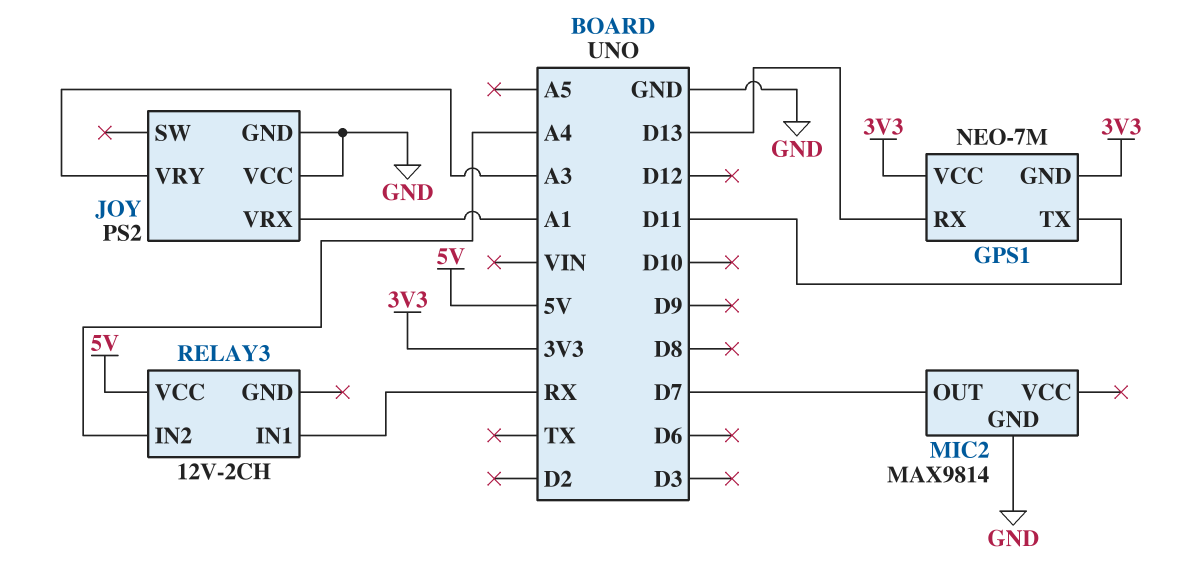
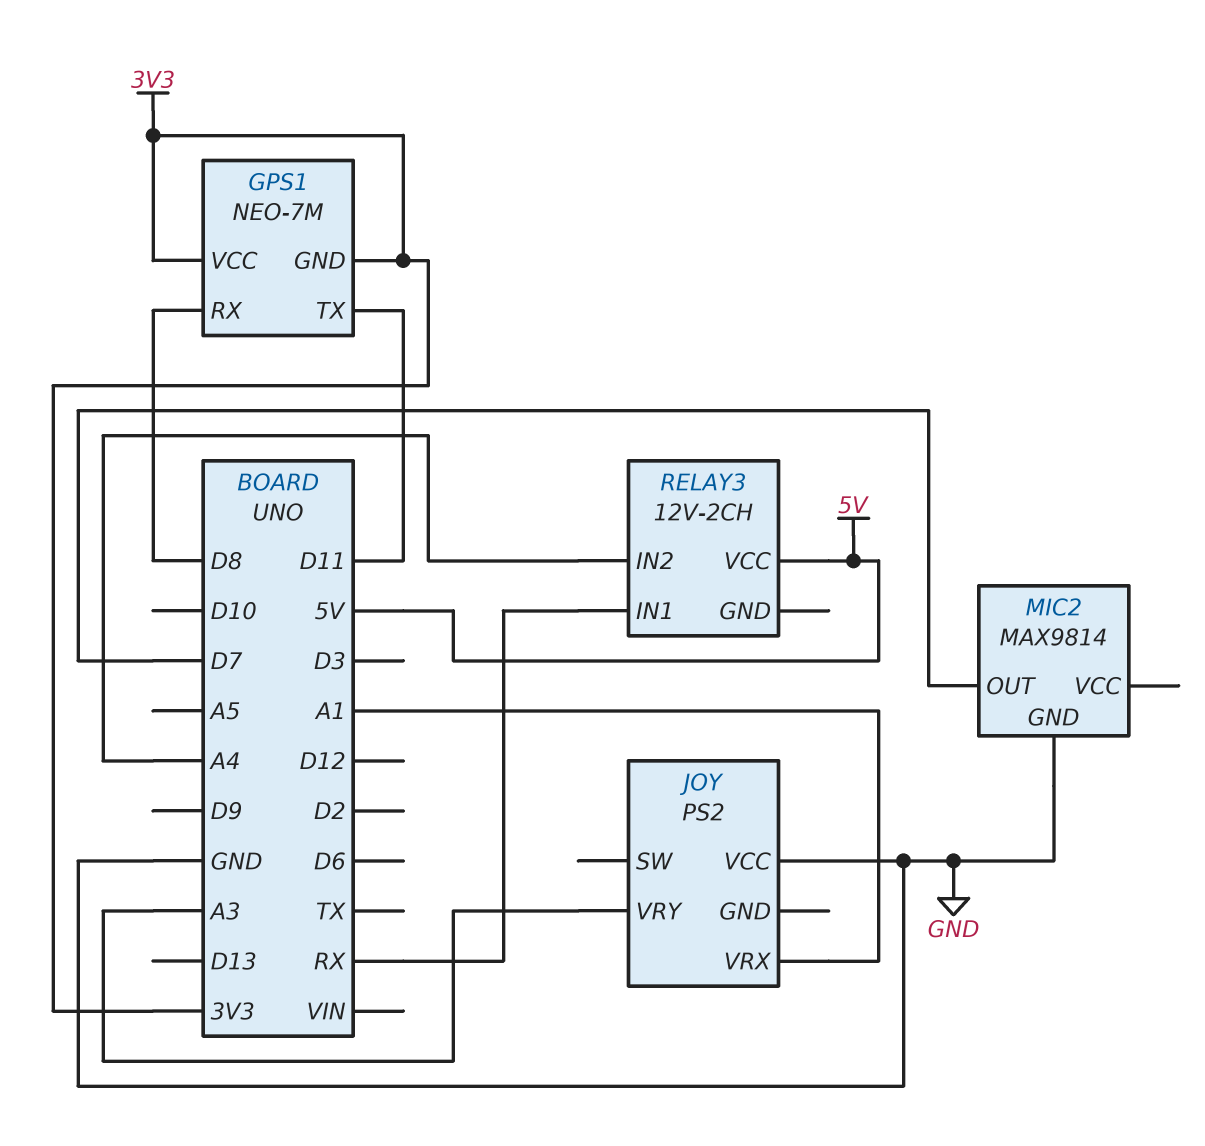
GPS1 pin RX: D13 -> D8
JOY pin GND: GND -> none

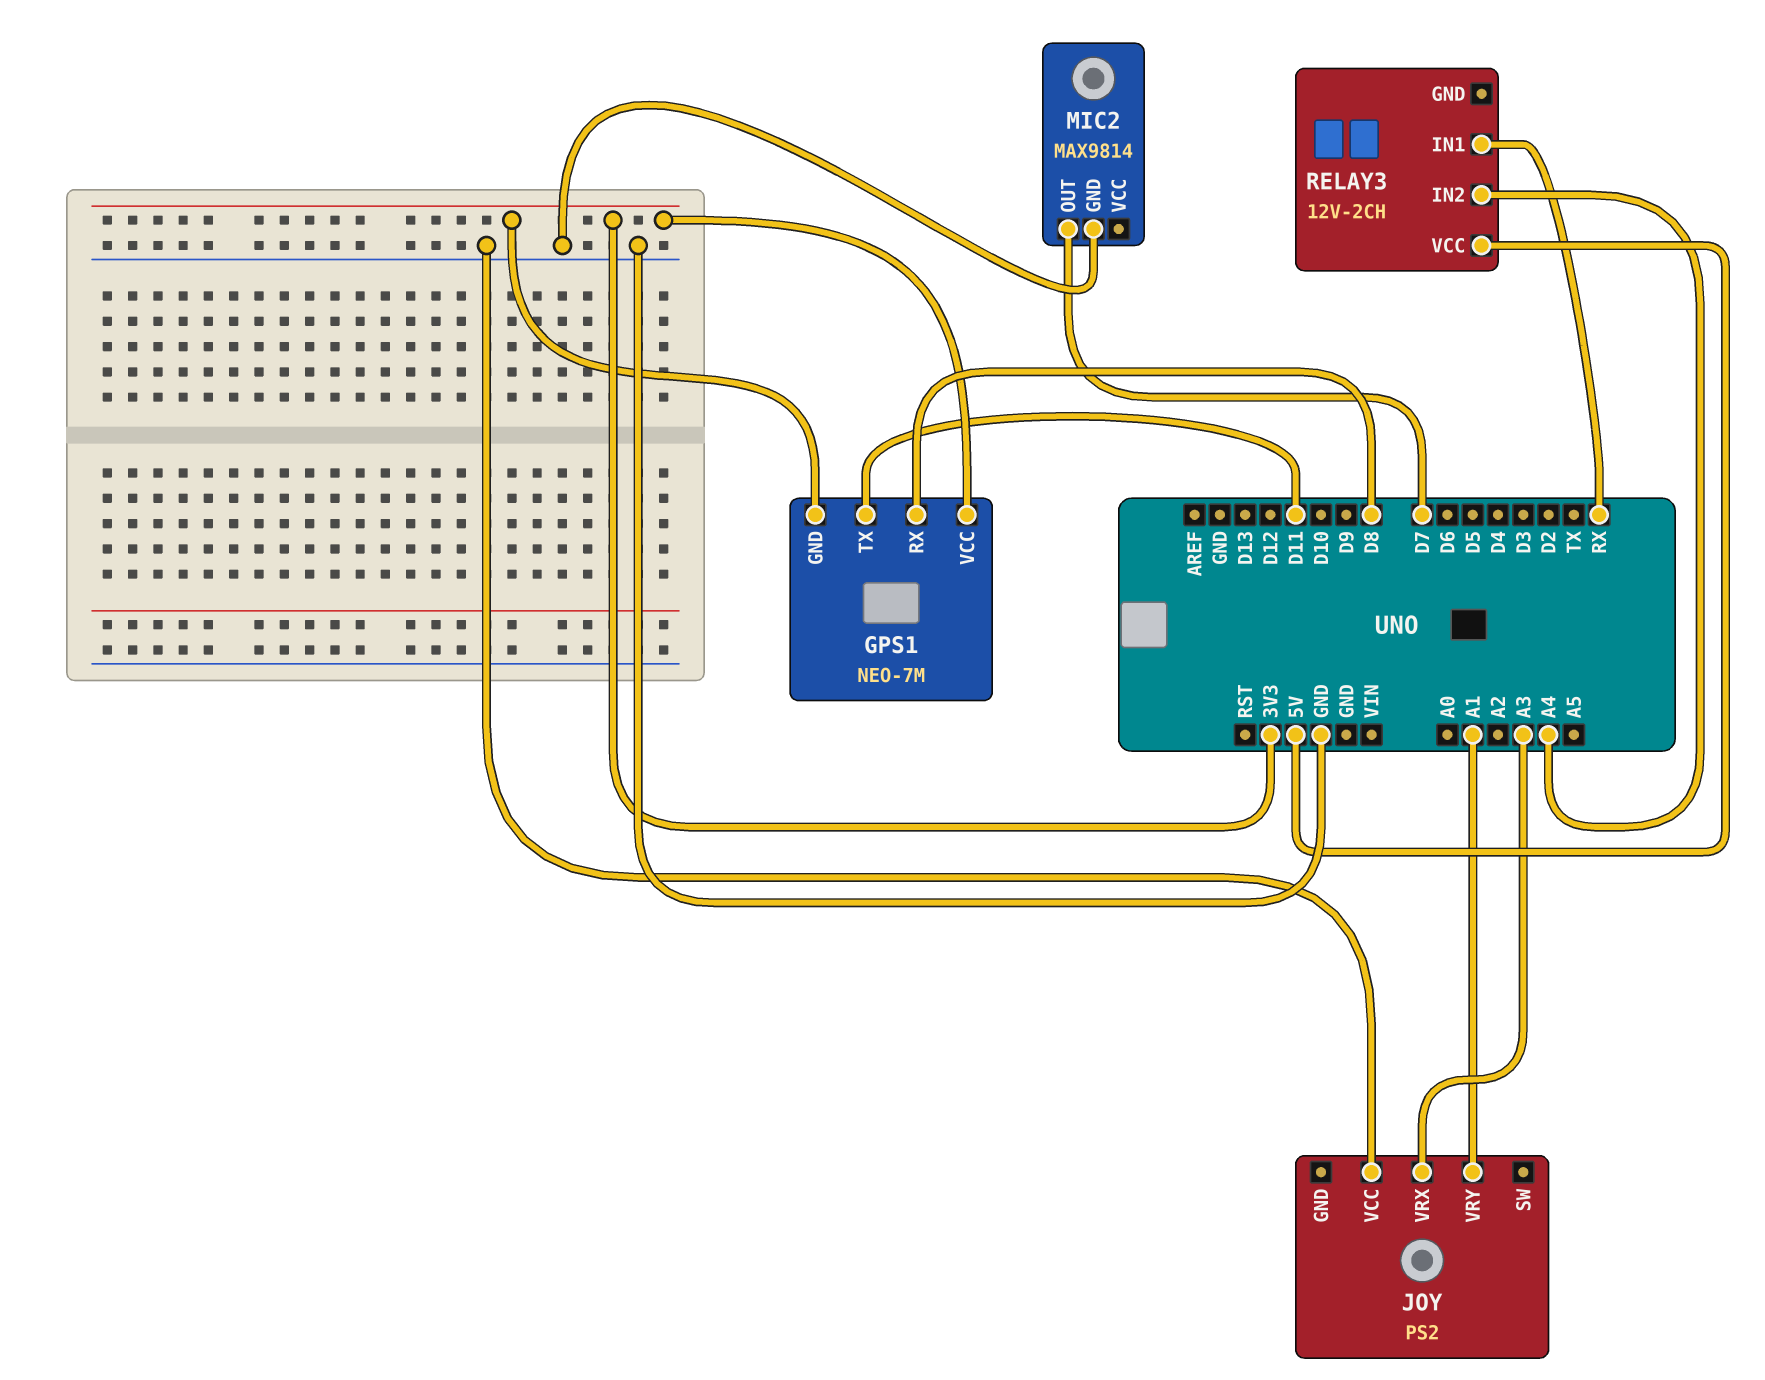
JOY pin VRX: A1 -> A3
JOY pin VRY: A3 -> A1

